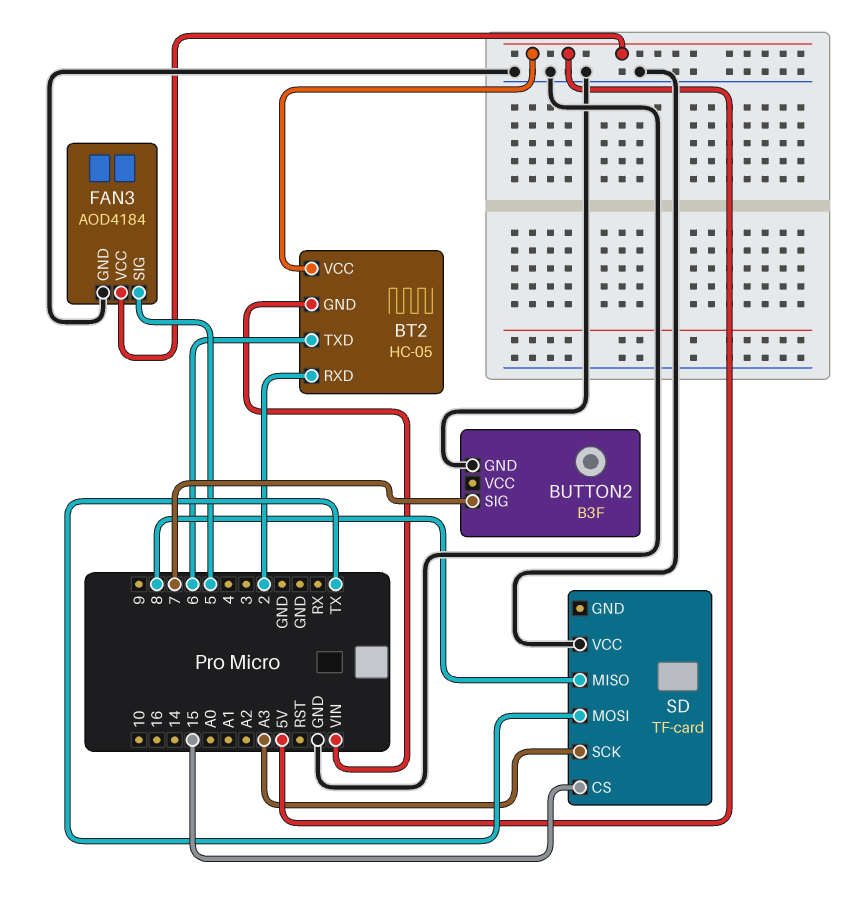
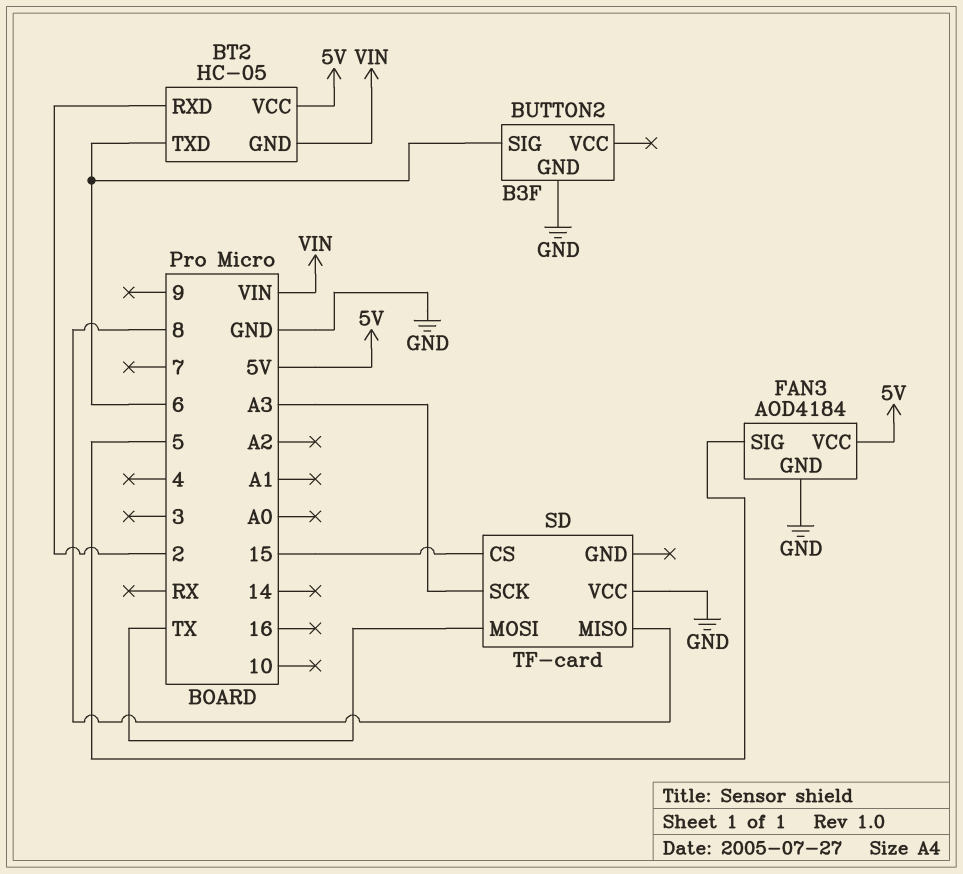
BUTTON2 pin SIG: 7 -> 6

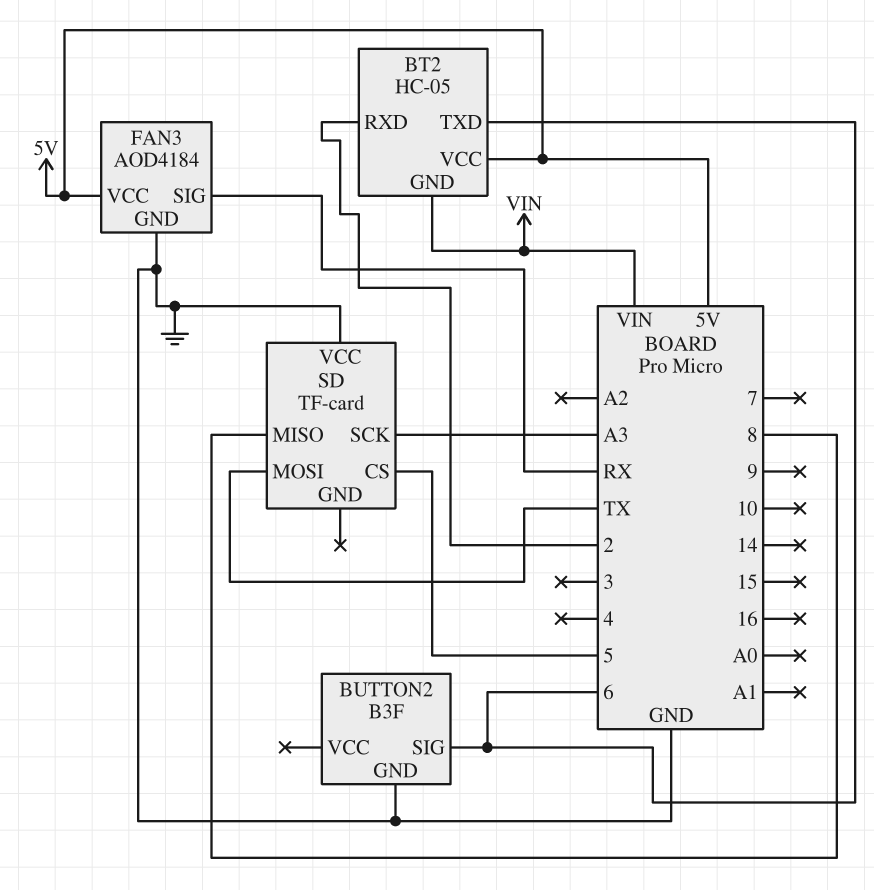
FAN3 pin SIG: 5 -> RX
SD pin CS: 15 -> 5

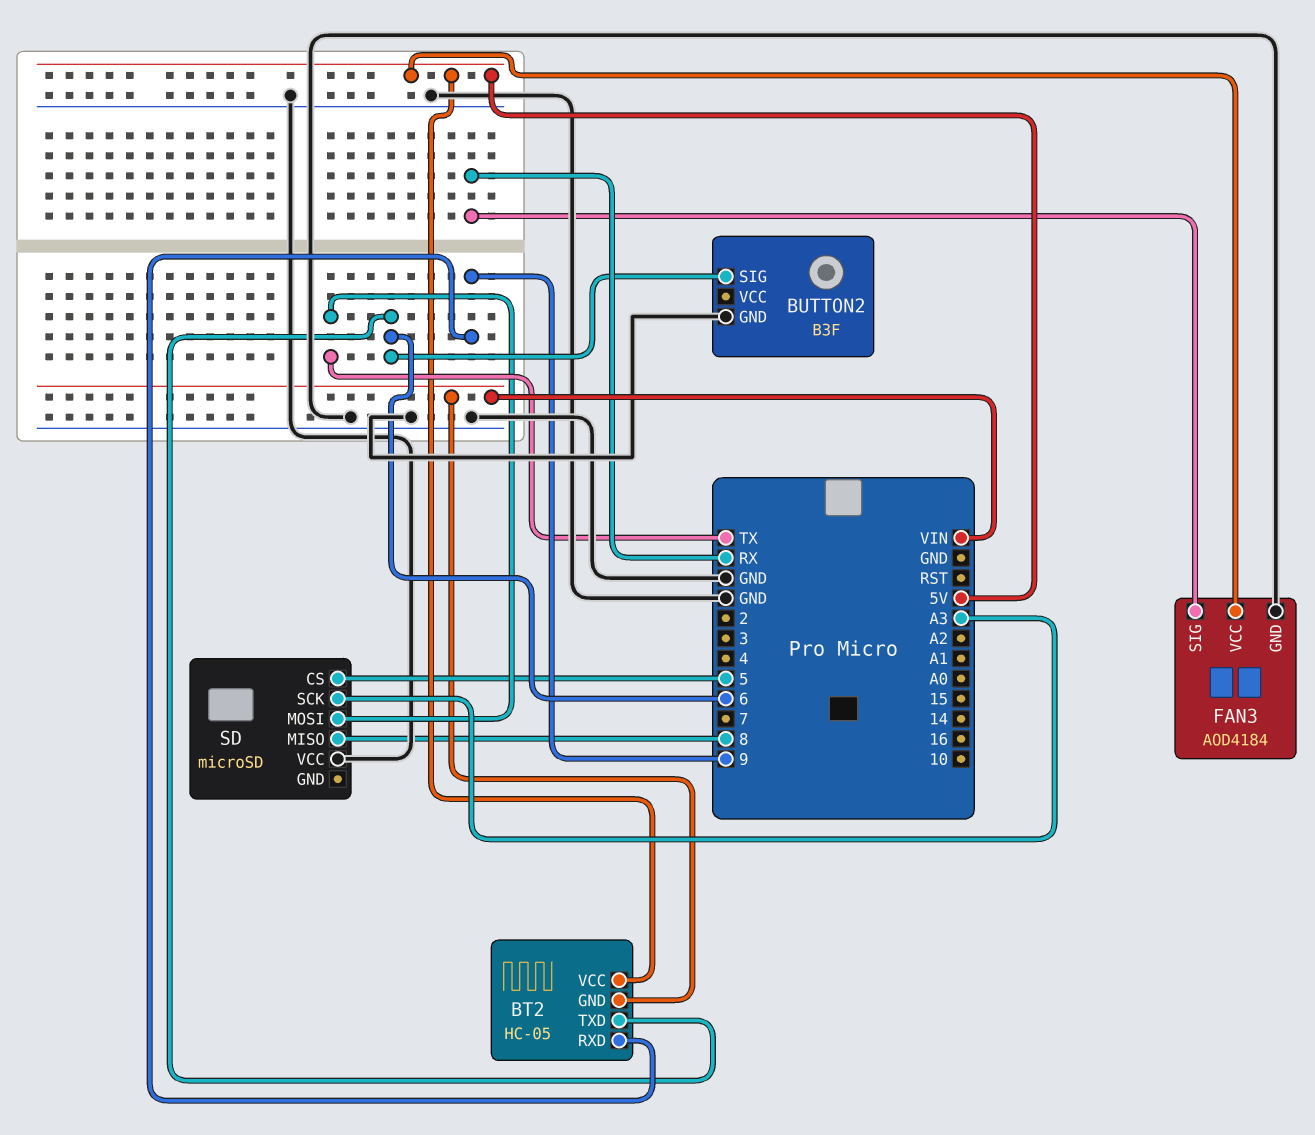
BT2 pin RXD: 2 -> 9
SD: TF-card -> microSD

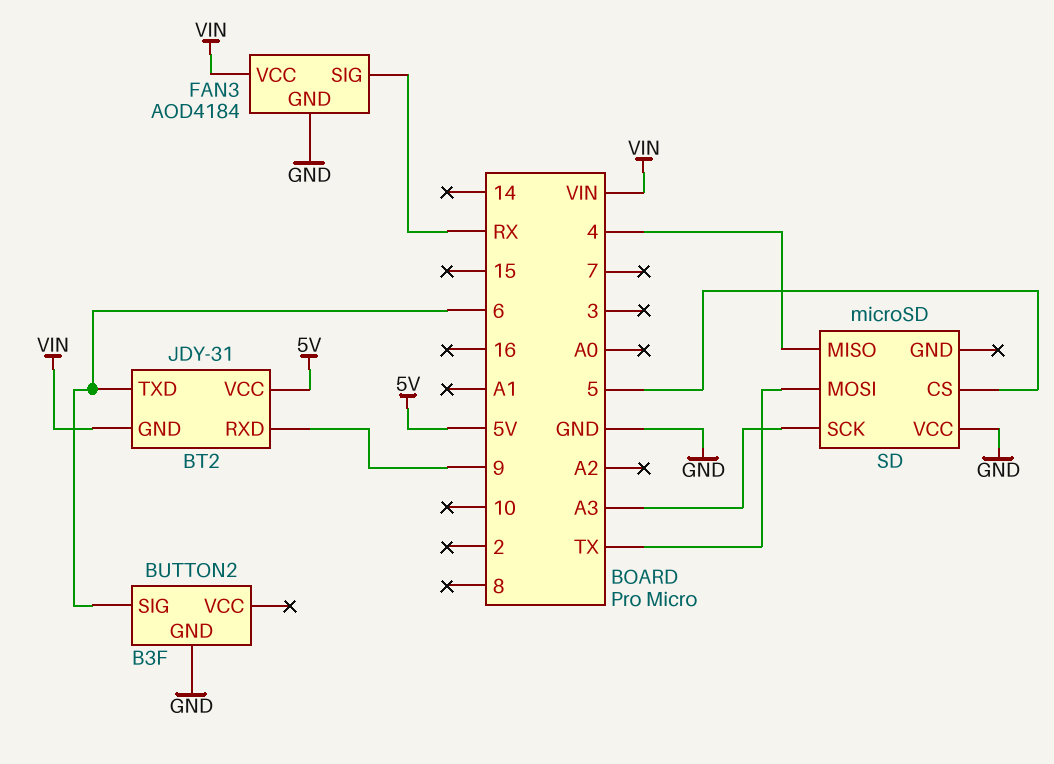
BT2: HC-05 -> JDY-31
FAN3 pin VCC: 5V -> VIN
SD pin MISO: 8 -> 4

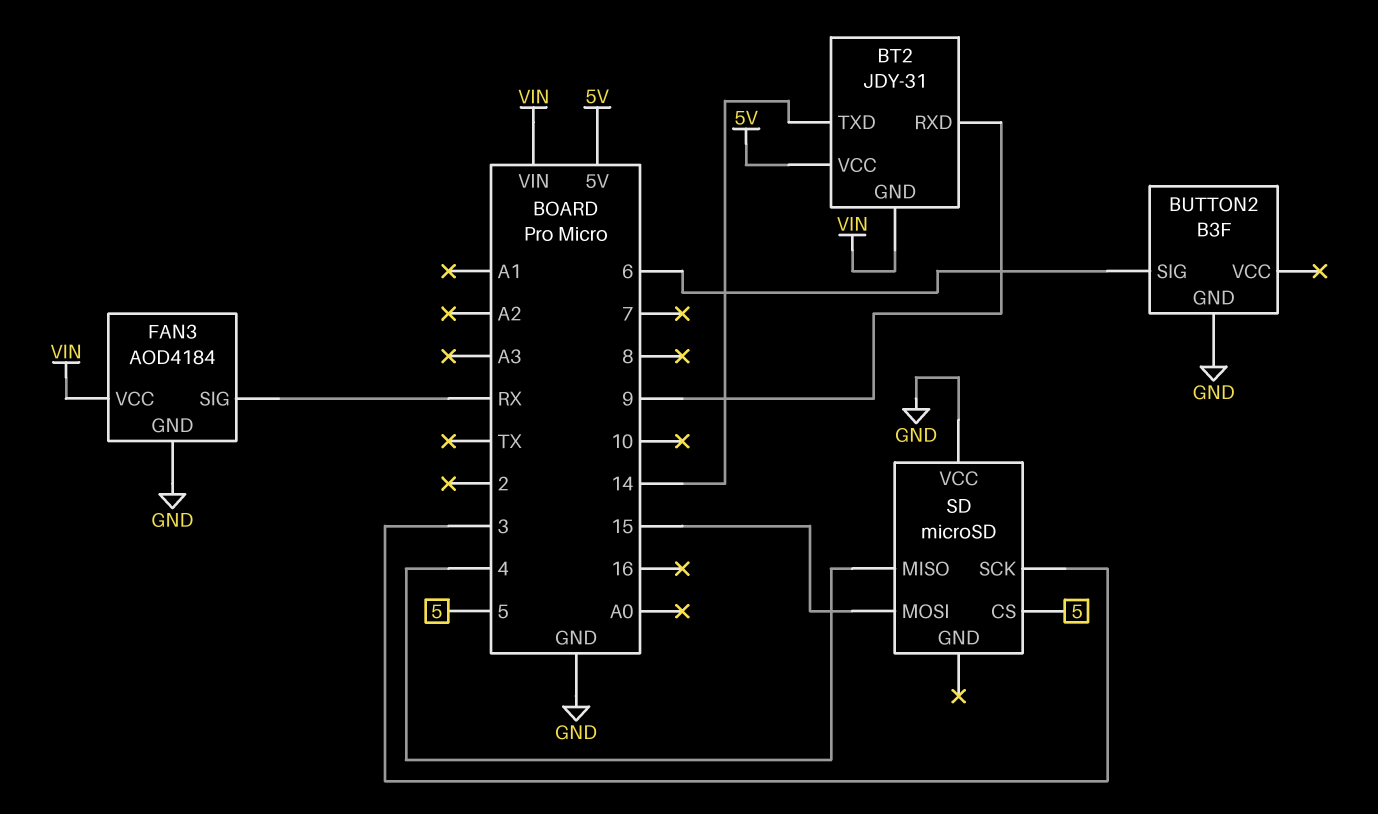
BT2 pin TXD: 6 -> 14
SD pin MOSI: TX -> 15
SD pin SCK: A3 -> 3

